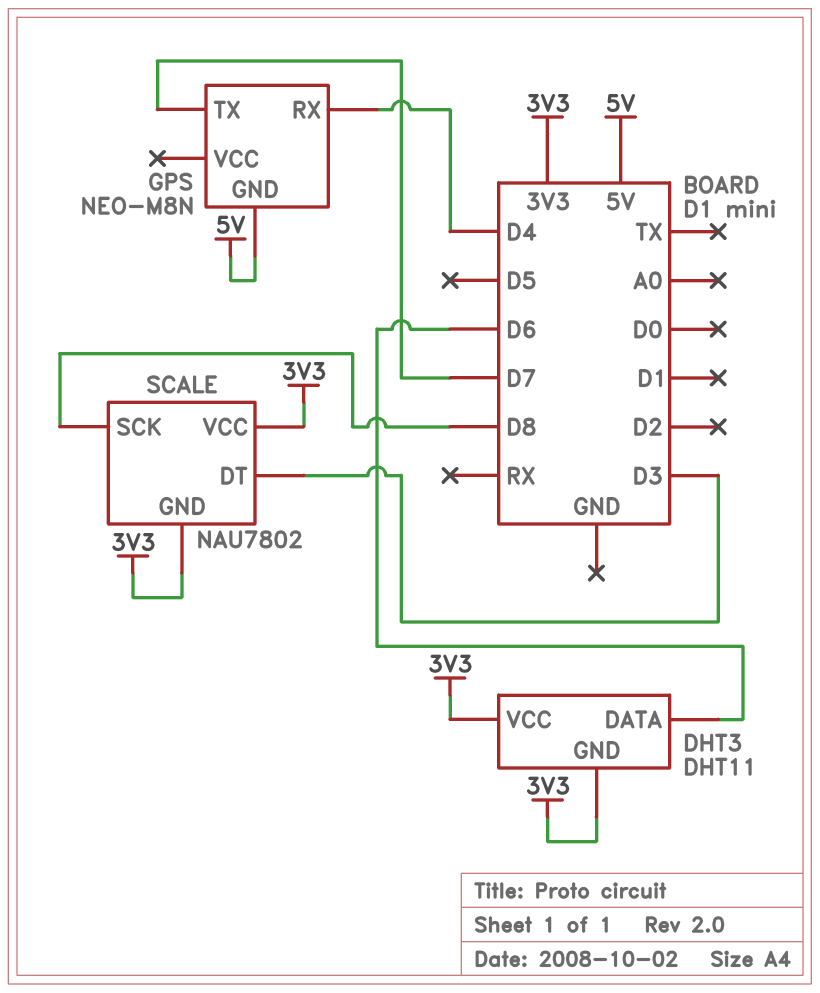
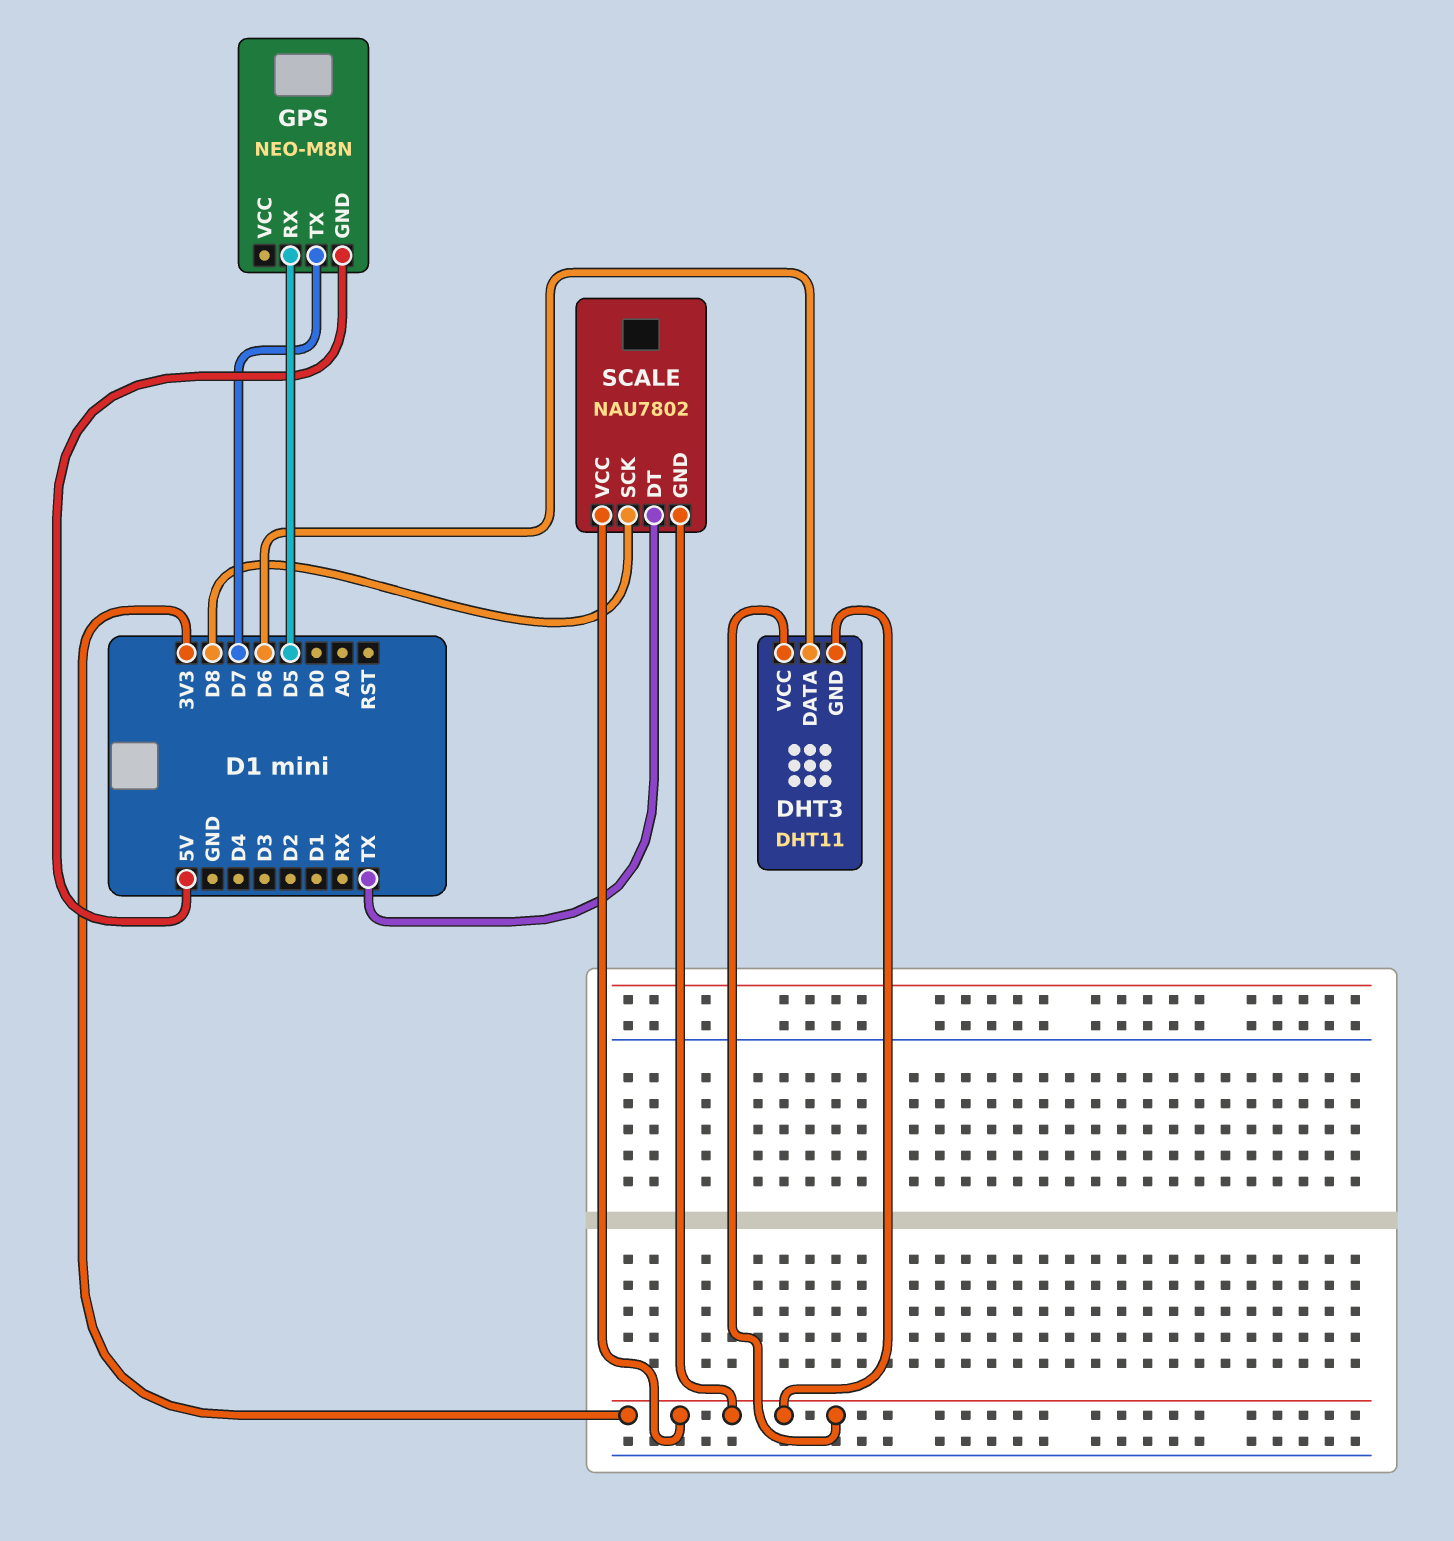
GPS pin RX: D4 -> D5
SCALE pin DT: D3 -> TX

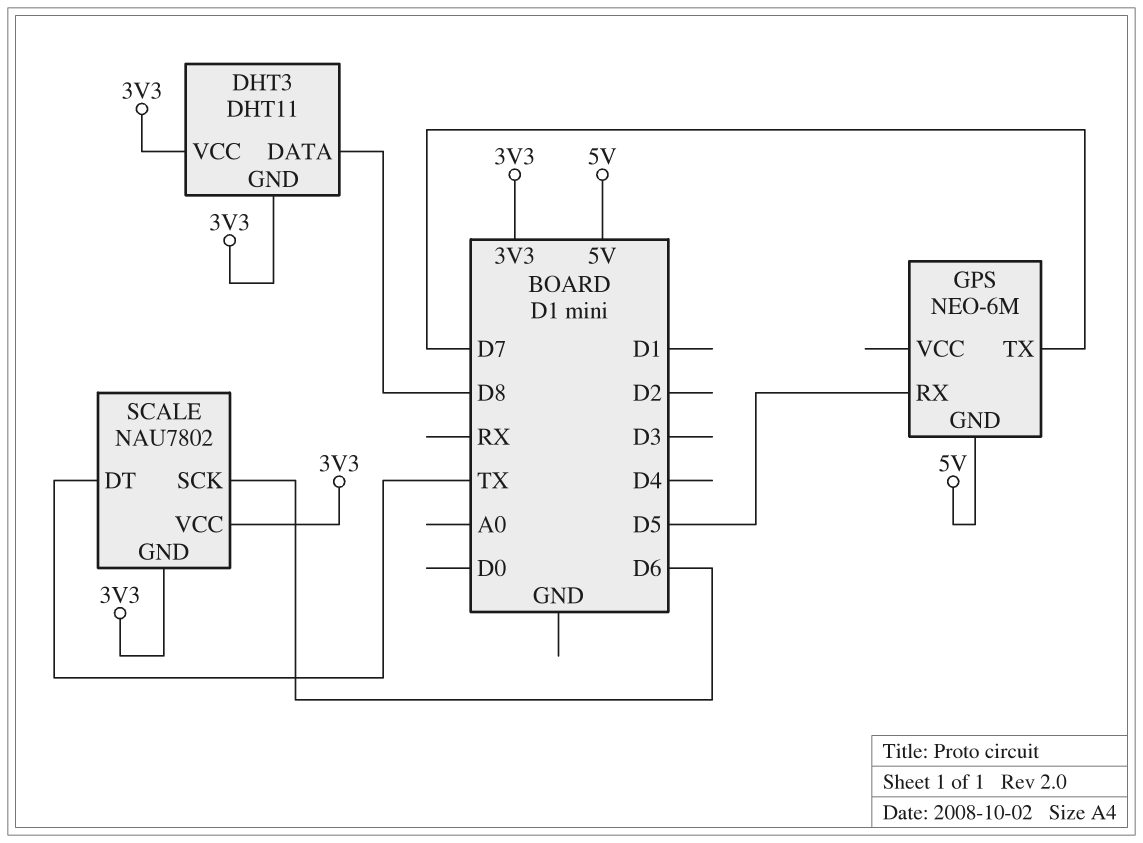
DHT3 pin DATA: D6 -> D8
GPS: NEO-M8N -> NEO-6M
SCALE pin SCK: D8 -> D6

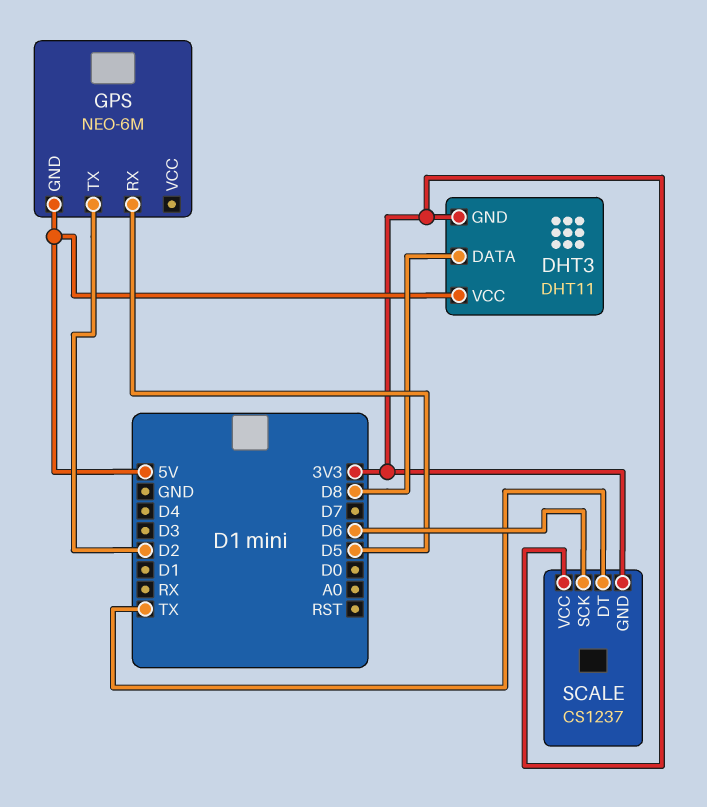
DHT3 pin VCC: 3V3 -> 5V
GPS pin TX: D7 -> D2
SCALE: NAU7802 -> CS1237

